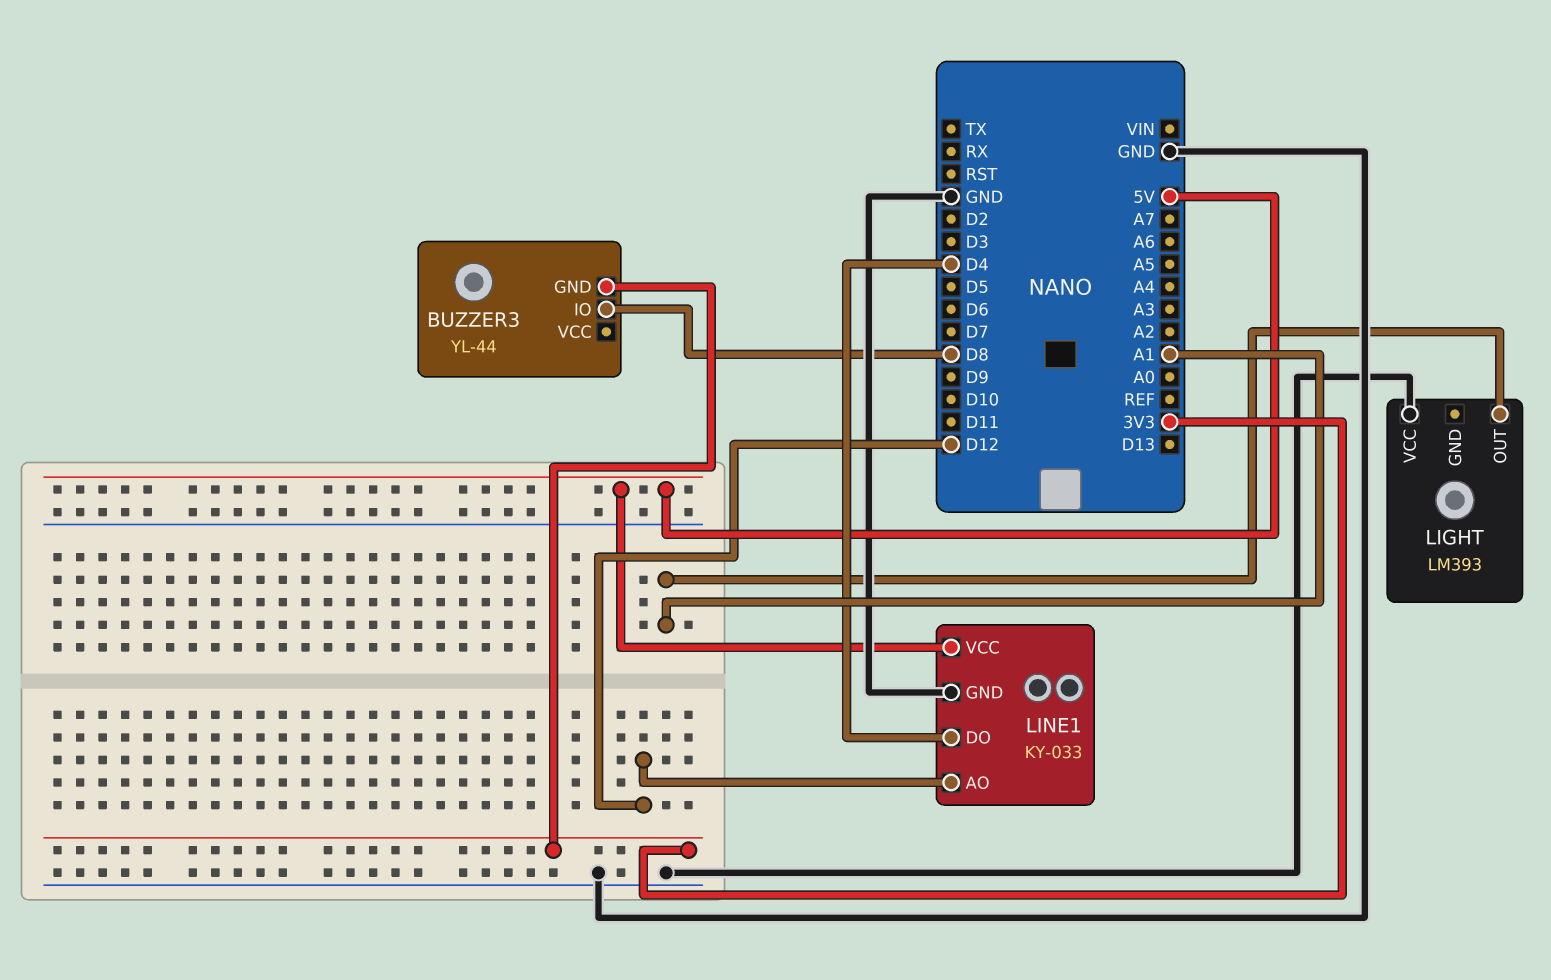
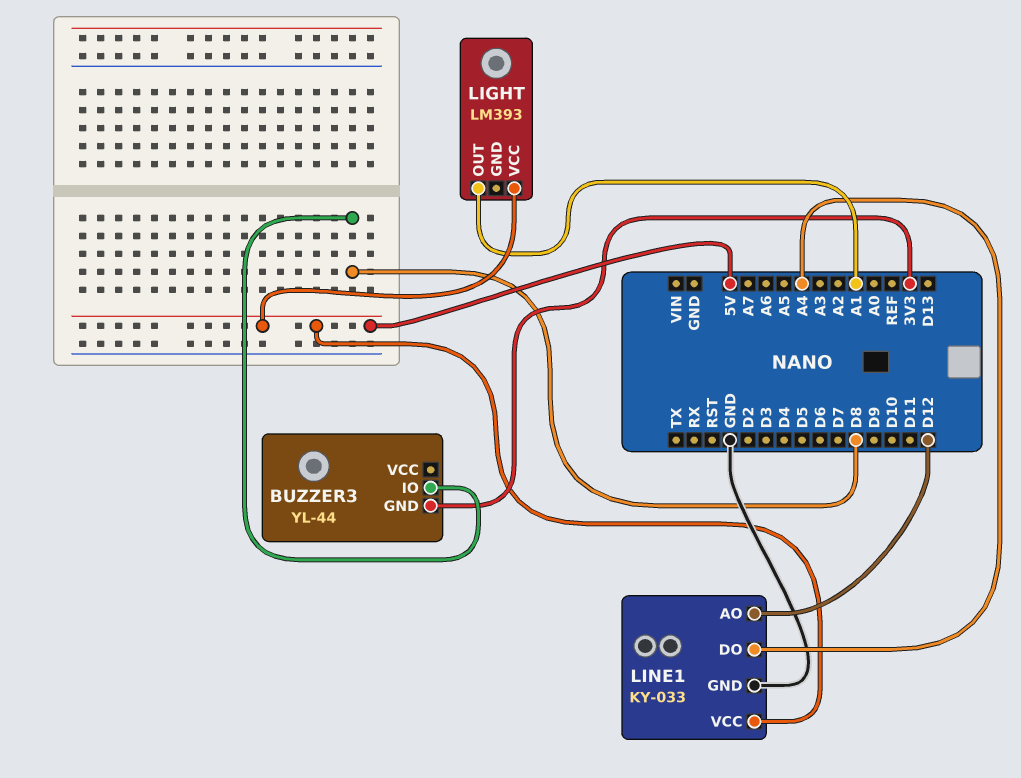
LIGHT pin VCC: GND -> 5V
LINE1 pin DO: D4 -> A4

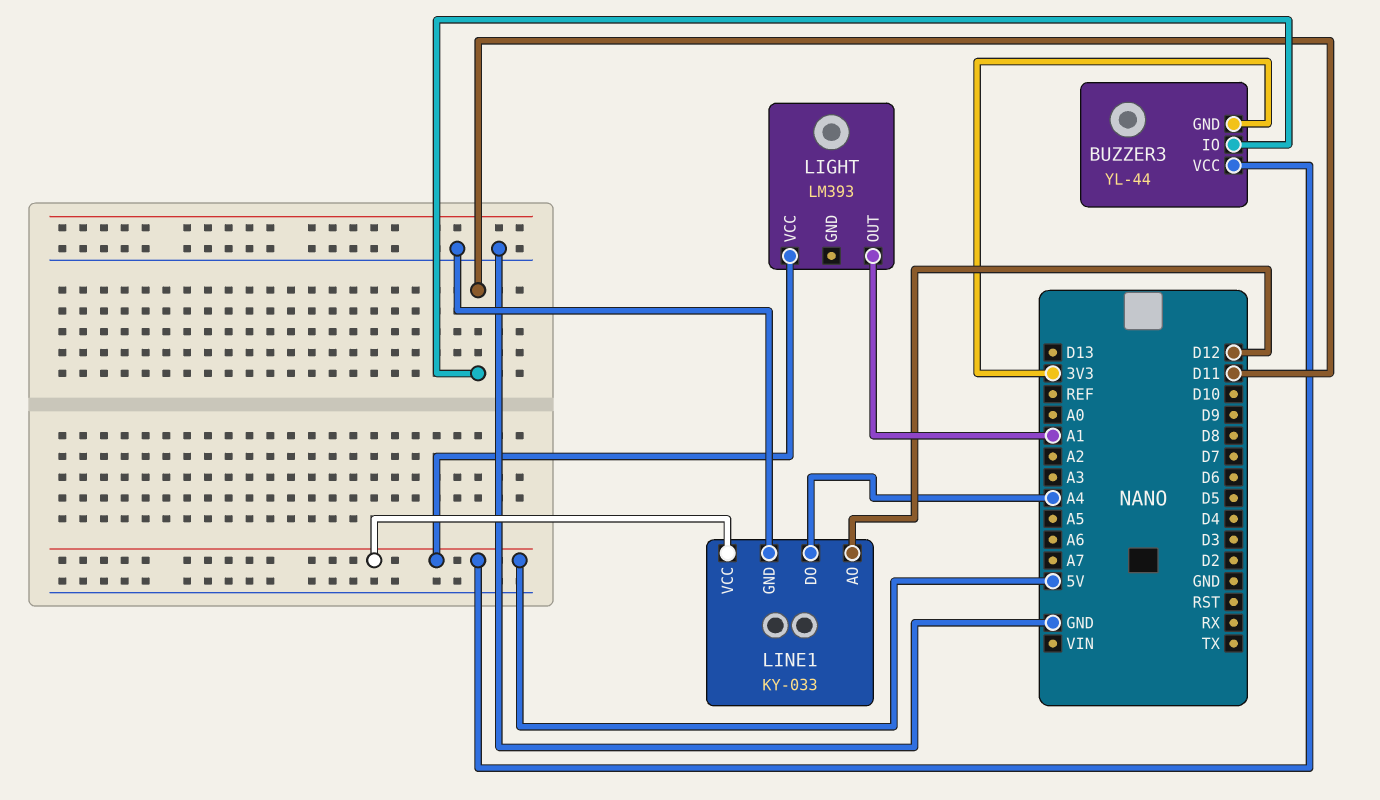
BUZZER3 pin IO: D8 -> D11
BUZZER3 pin VCC: none -> 5V

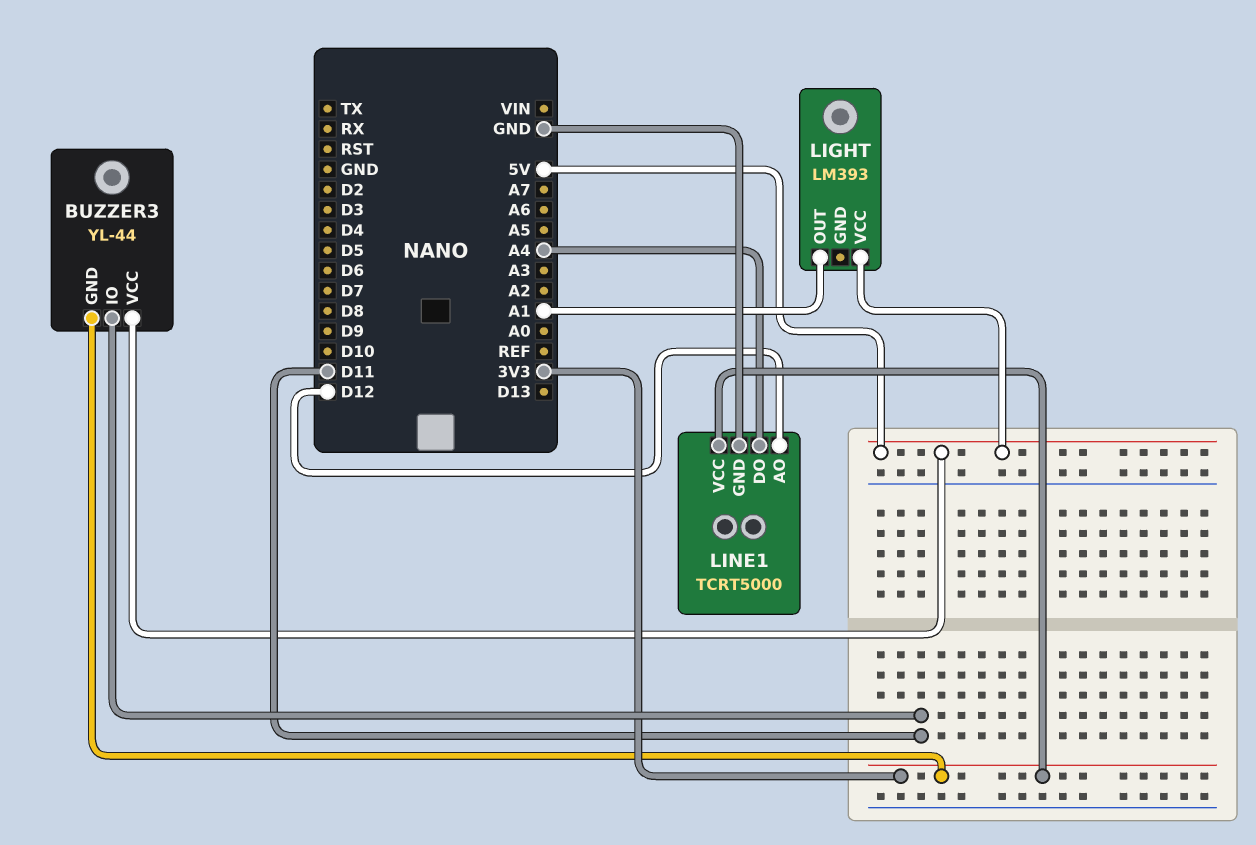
LINE1: KY-033 -> TCRT5000
LINE1 pin VCC: 5V -> 3V3

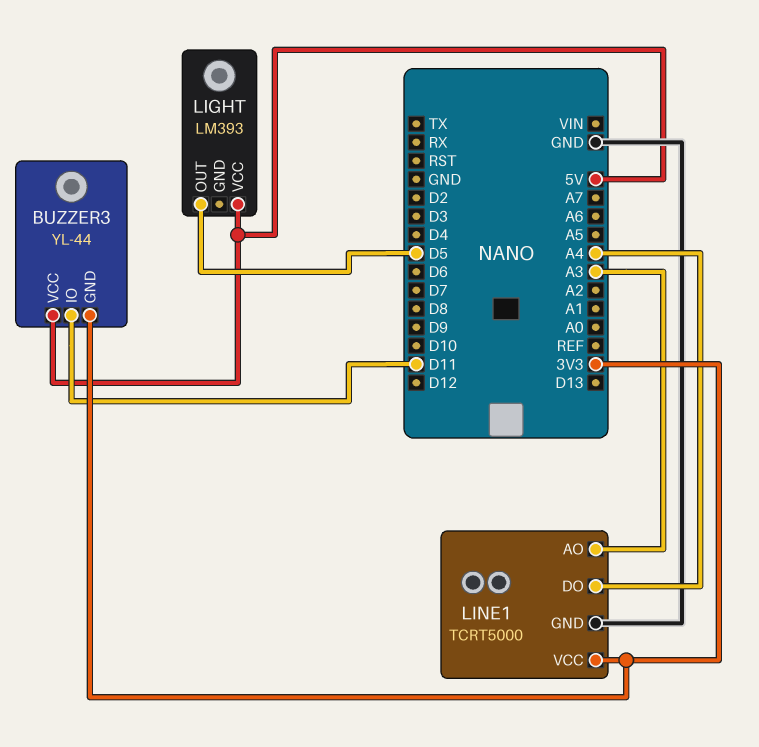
LIGHT pin OUT: A1 -> D5
LINE1 pin AO: D12 -> A3

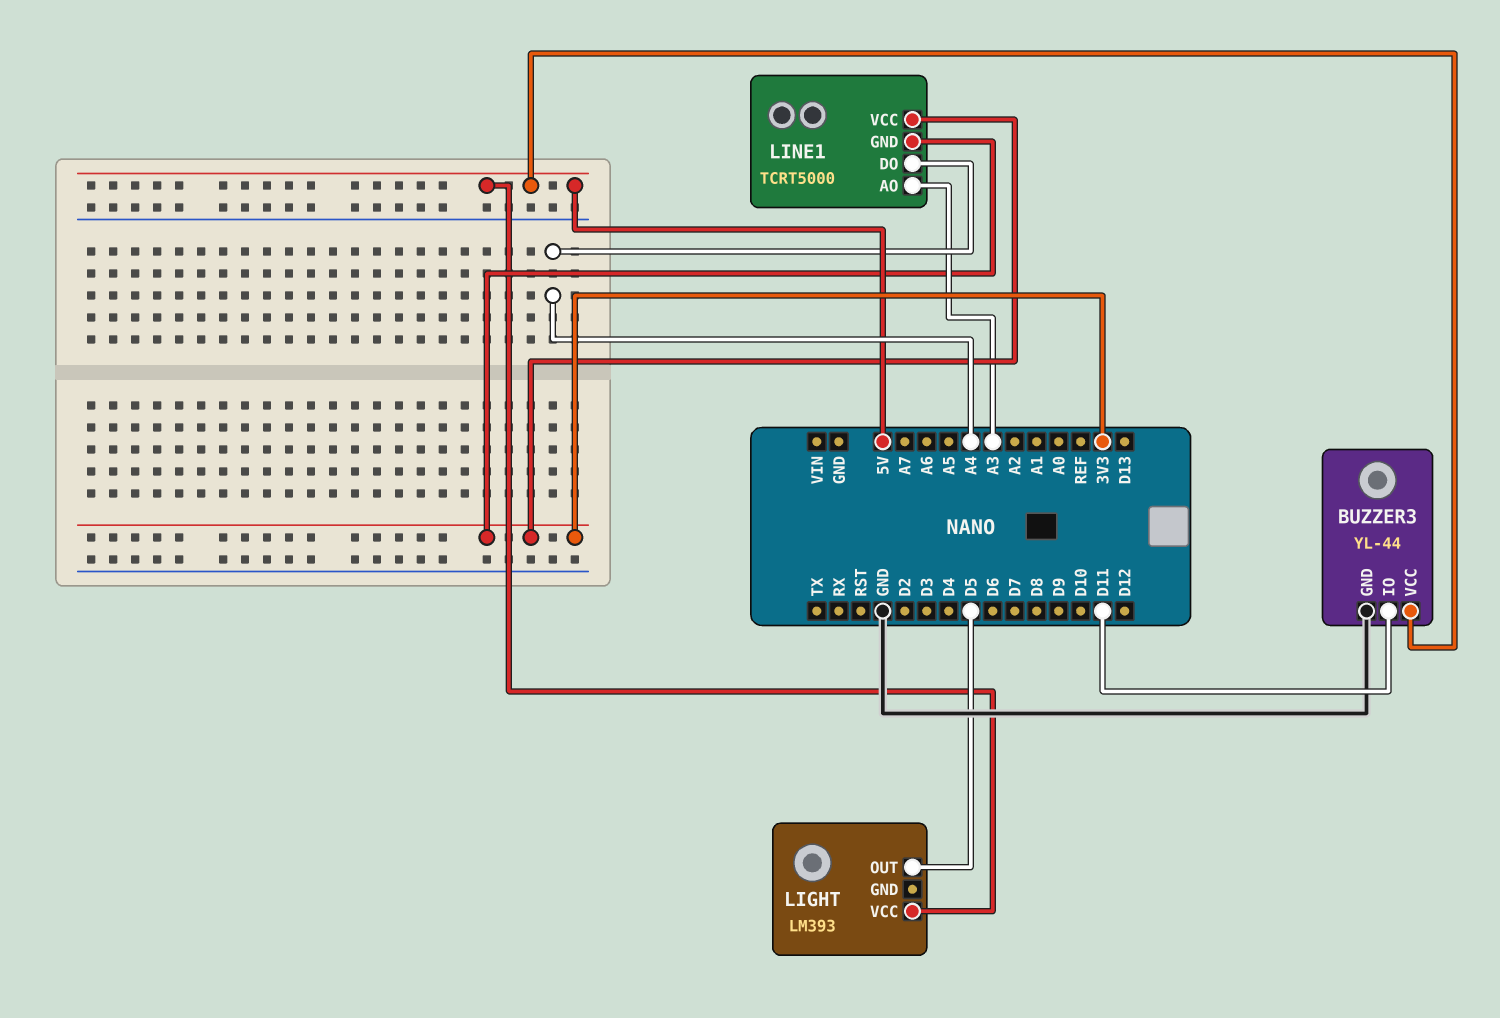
BUZZER3 pin GND: 3V3 -> GND
LINE1 pin GND: GND -> 3V3

